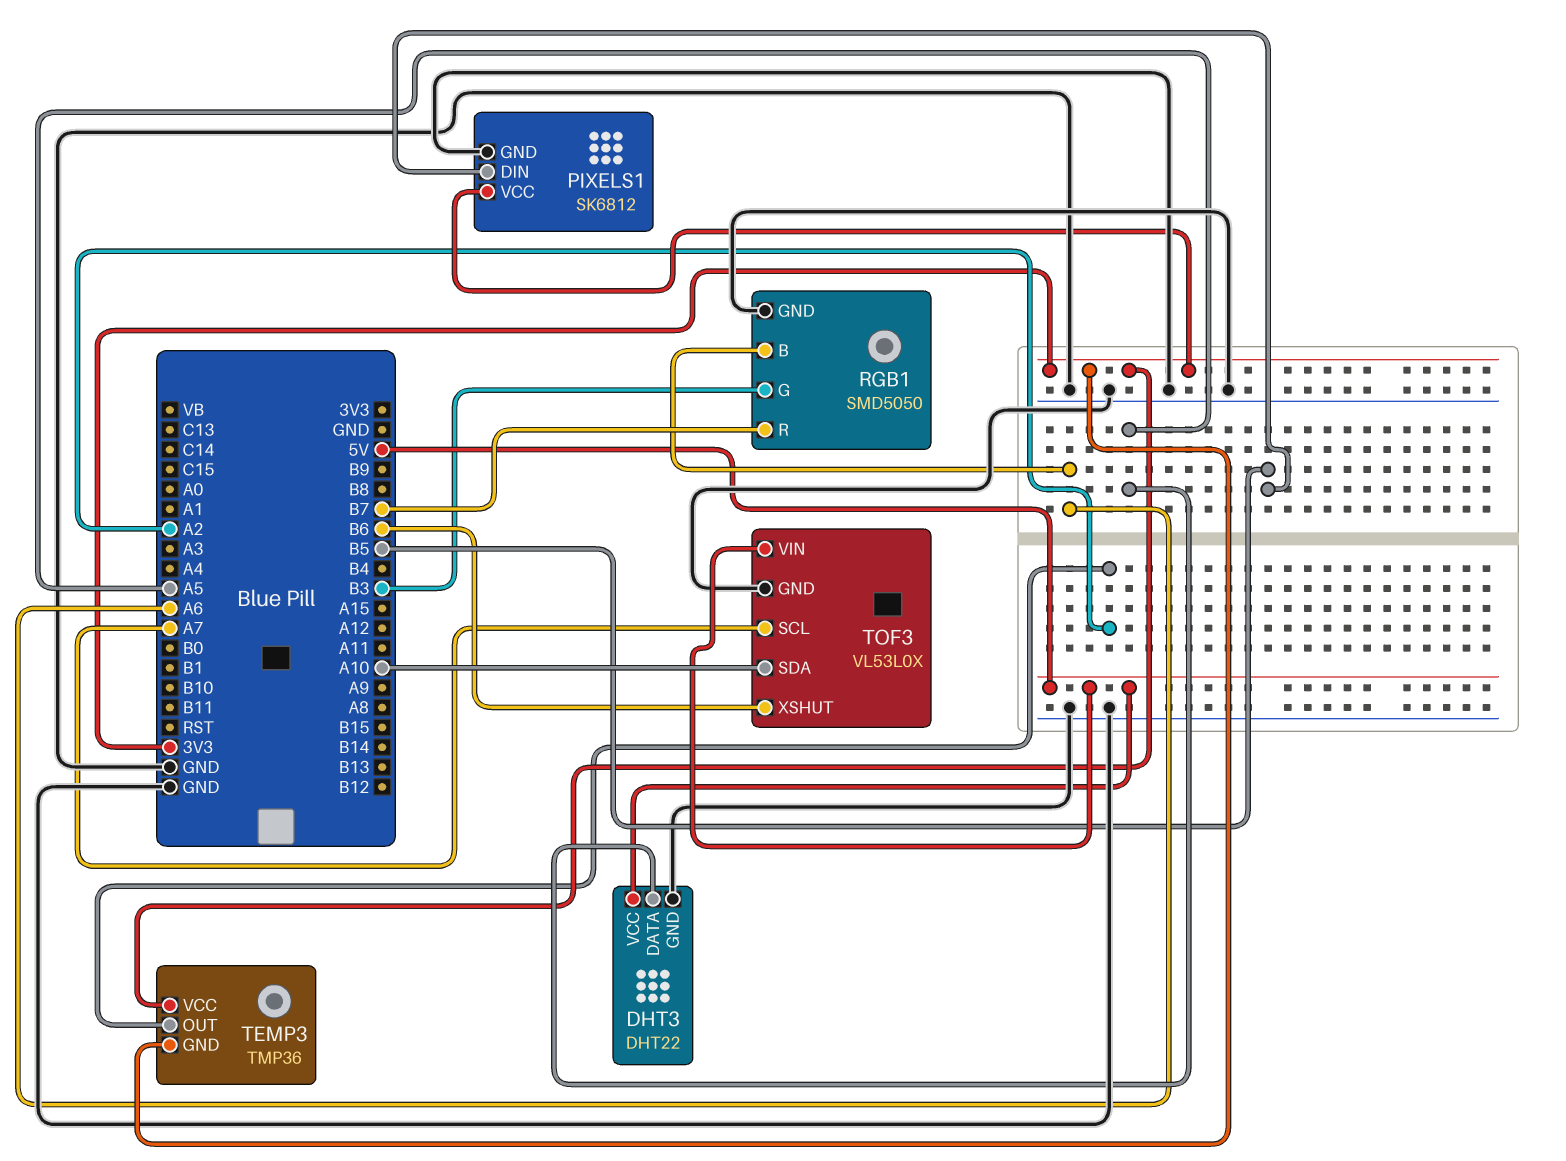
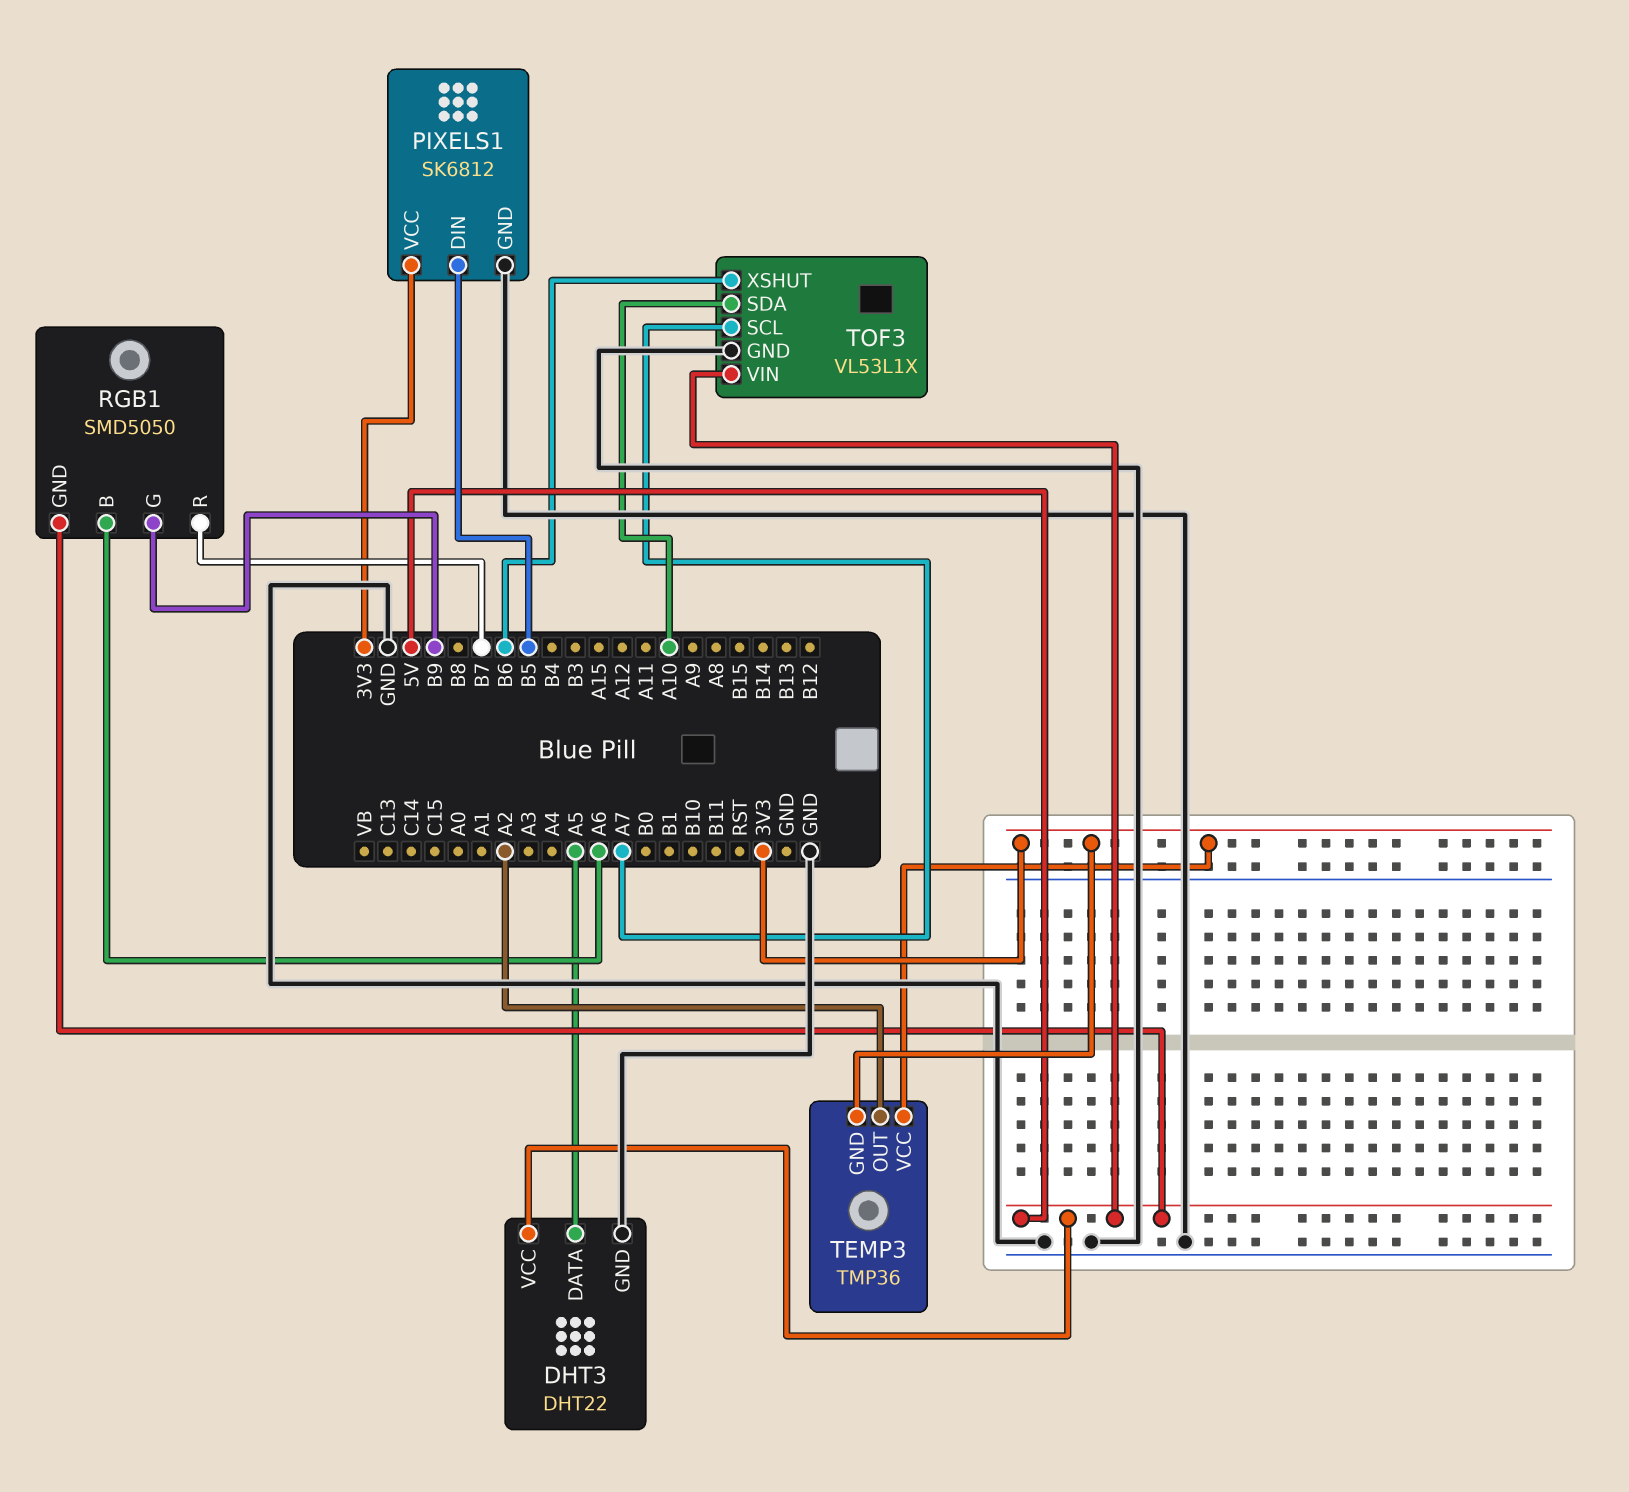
RGB1 pin G: B3 -> B9
RGB1 pin GND: GND -> 5V
TOF3: VL53L0X -> VL53L1X

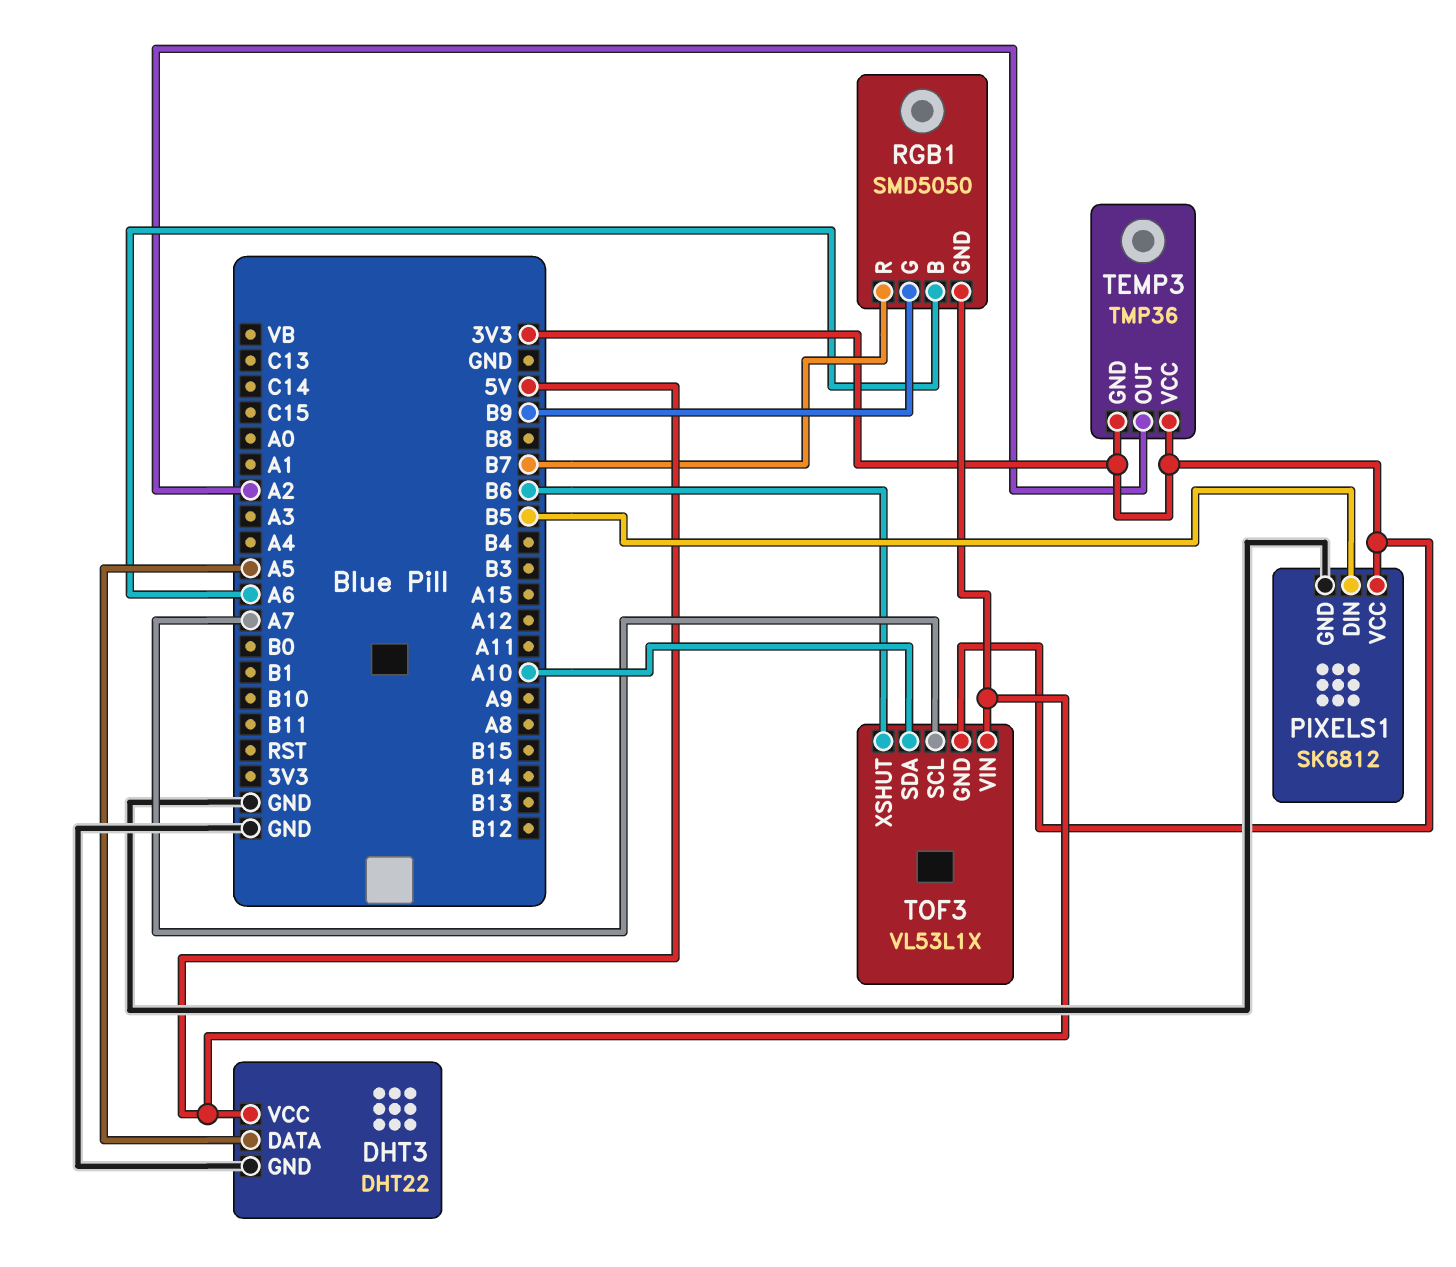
TOF3 pin GND: GND -> 3V3

